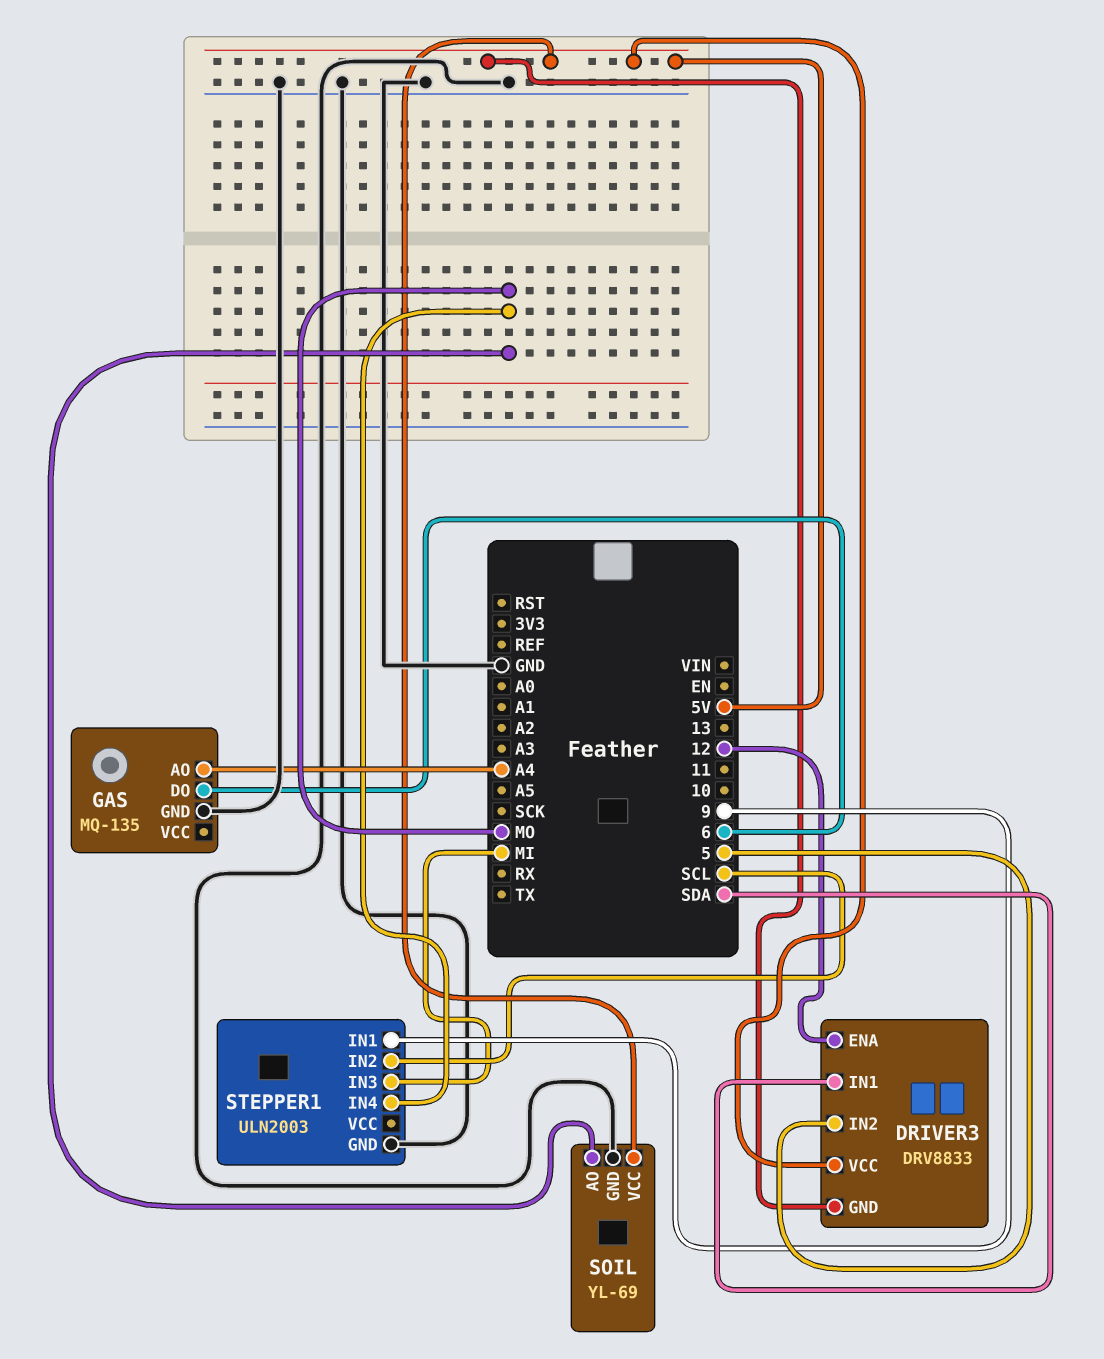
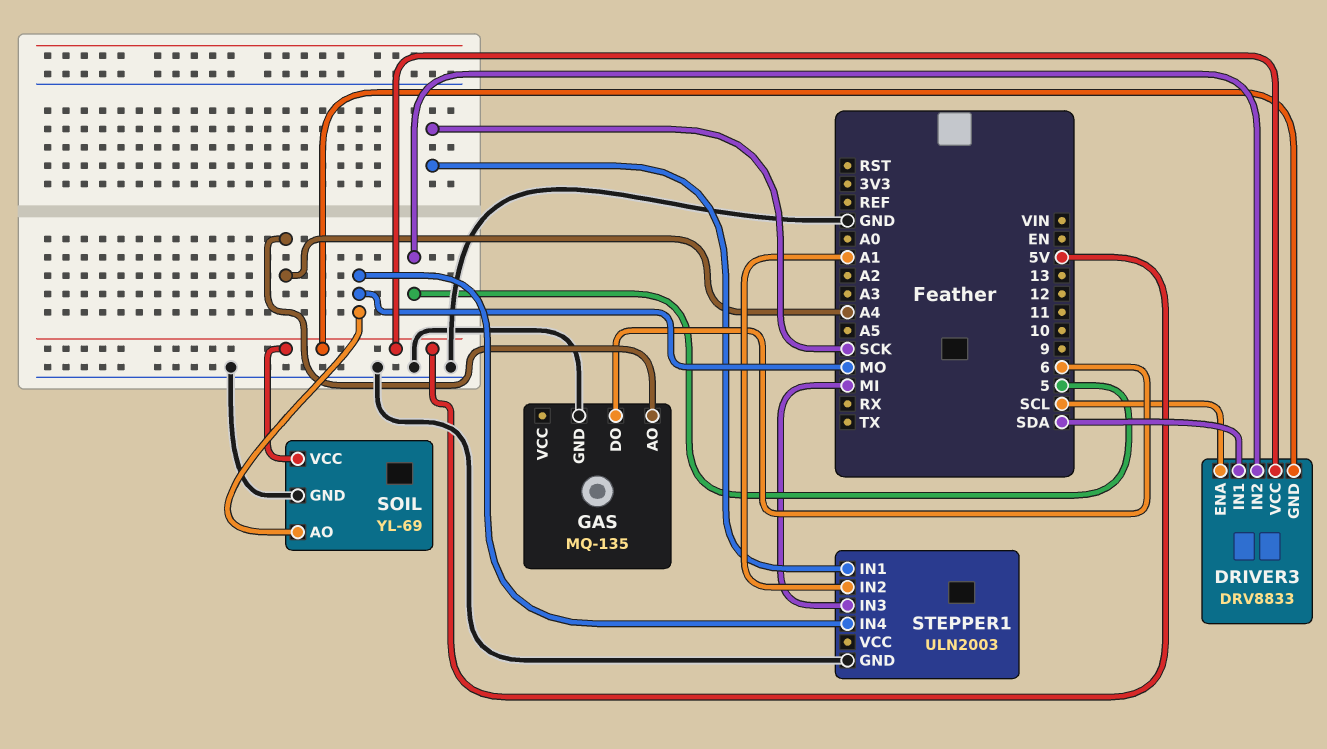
DRIVER3 pin ENA: 12 -> SCL
STEPPER1 pin IN1: 9 -> SCK
STEPPER1 pin IN2: SCL -> A1

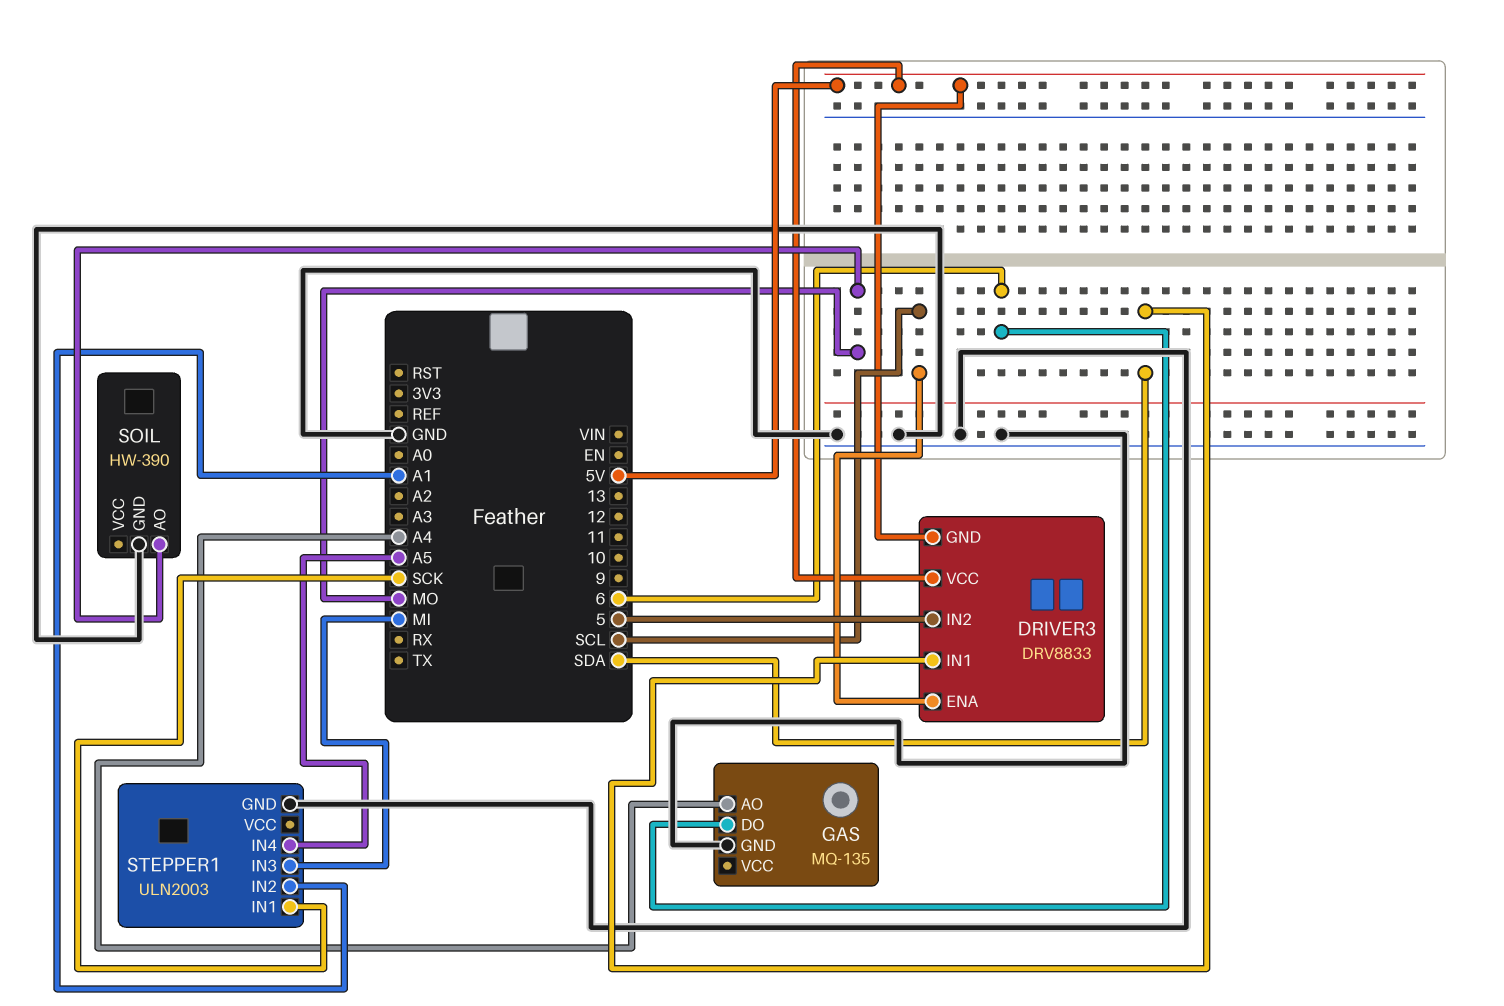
SOIL: YL-69 -> HW-390
SOIL pin VCC: 5V -> none
STEPPER1 pin IN4: MO -> A5

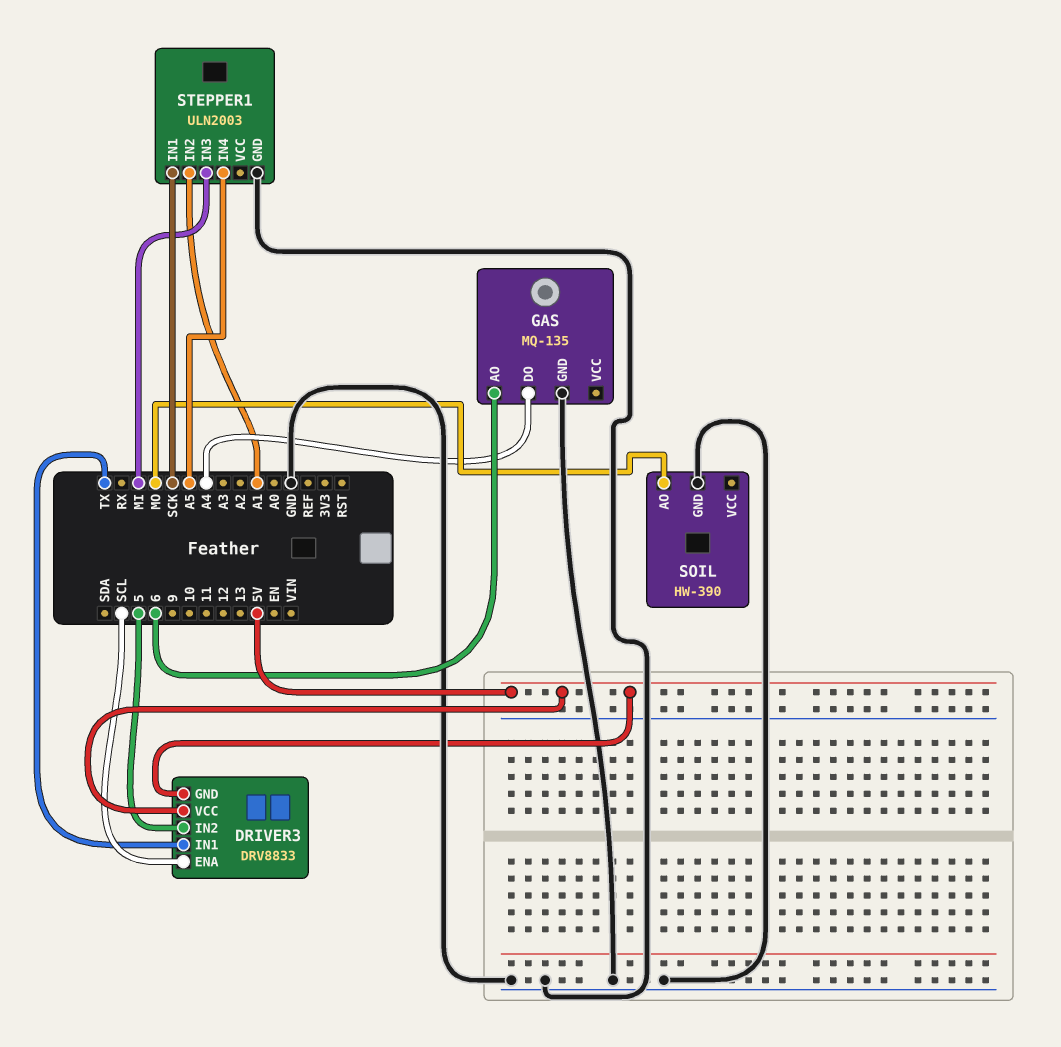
DRIVER3 pin IN1: SDA -> TX
GAS pin AO: A4 -> 6
GAS pin DO: 6 -> A4

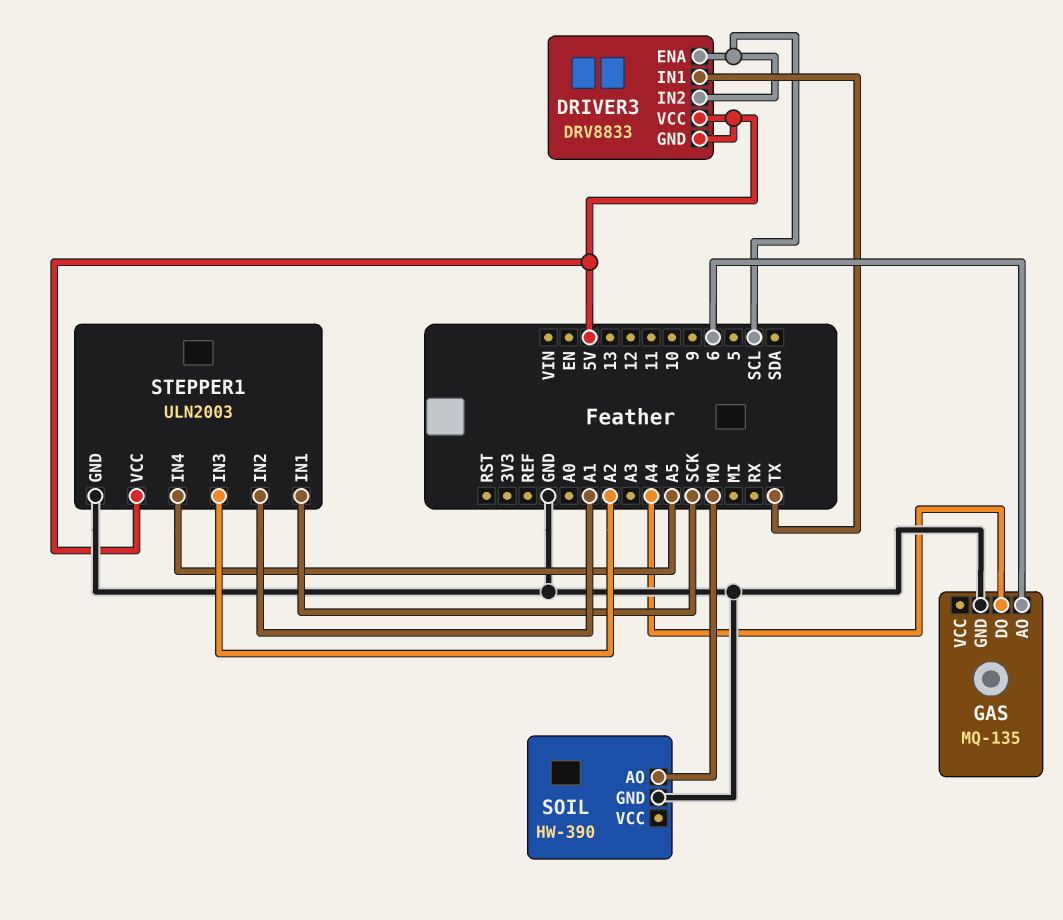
DRIVER3 pin IN2: 5 -> SCL
STEPPER1 pin IN3: MI -> A2
STEPPER1 pin VCC: none -> 5V

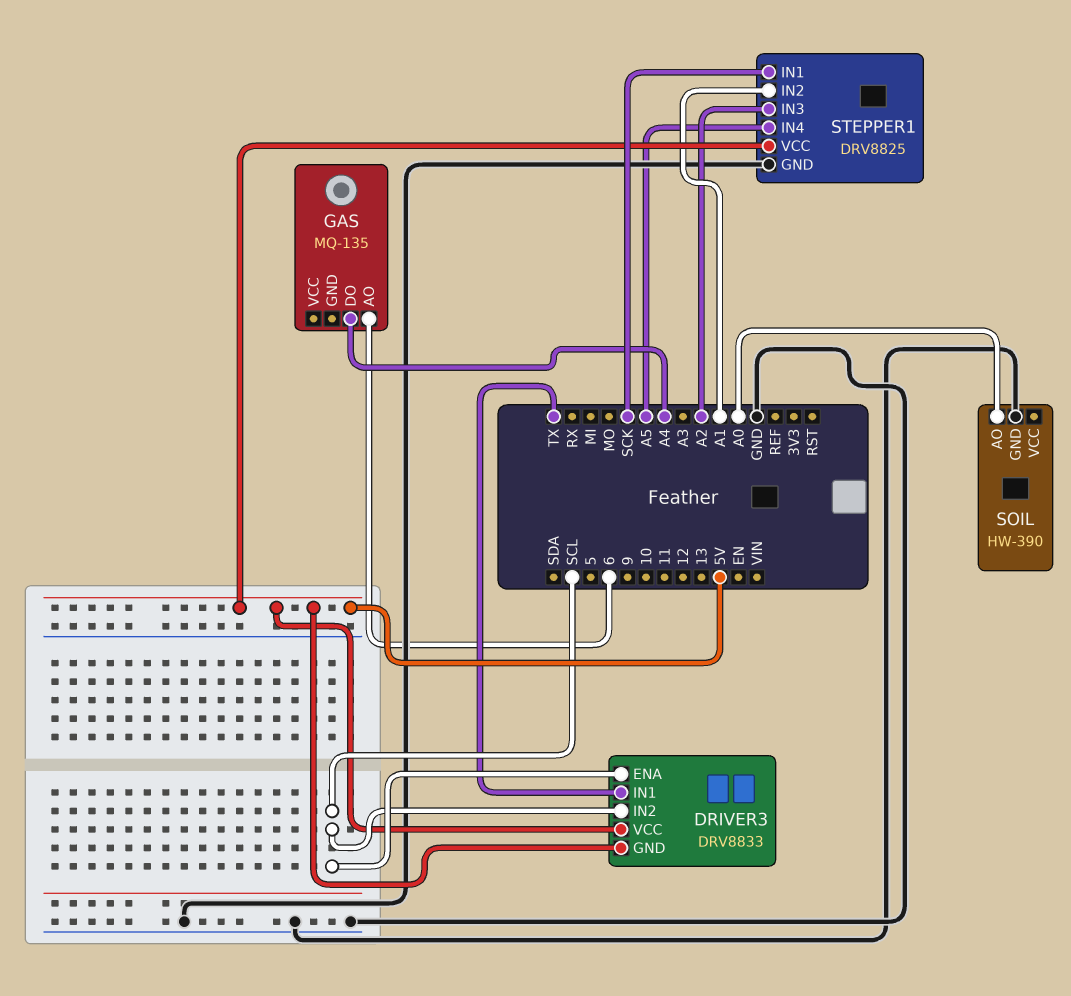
GAS pin GND: GND -> none
SOIL pin AO: MO -> A0
STEPPER1: ULN2003 -> DRV8825

